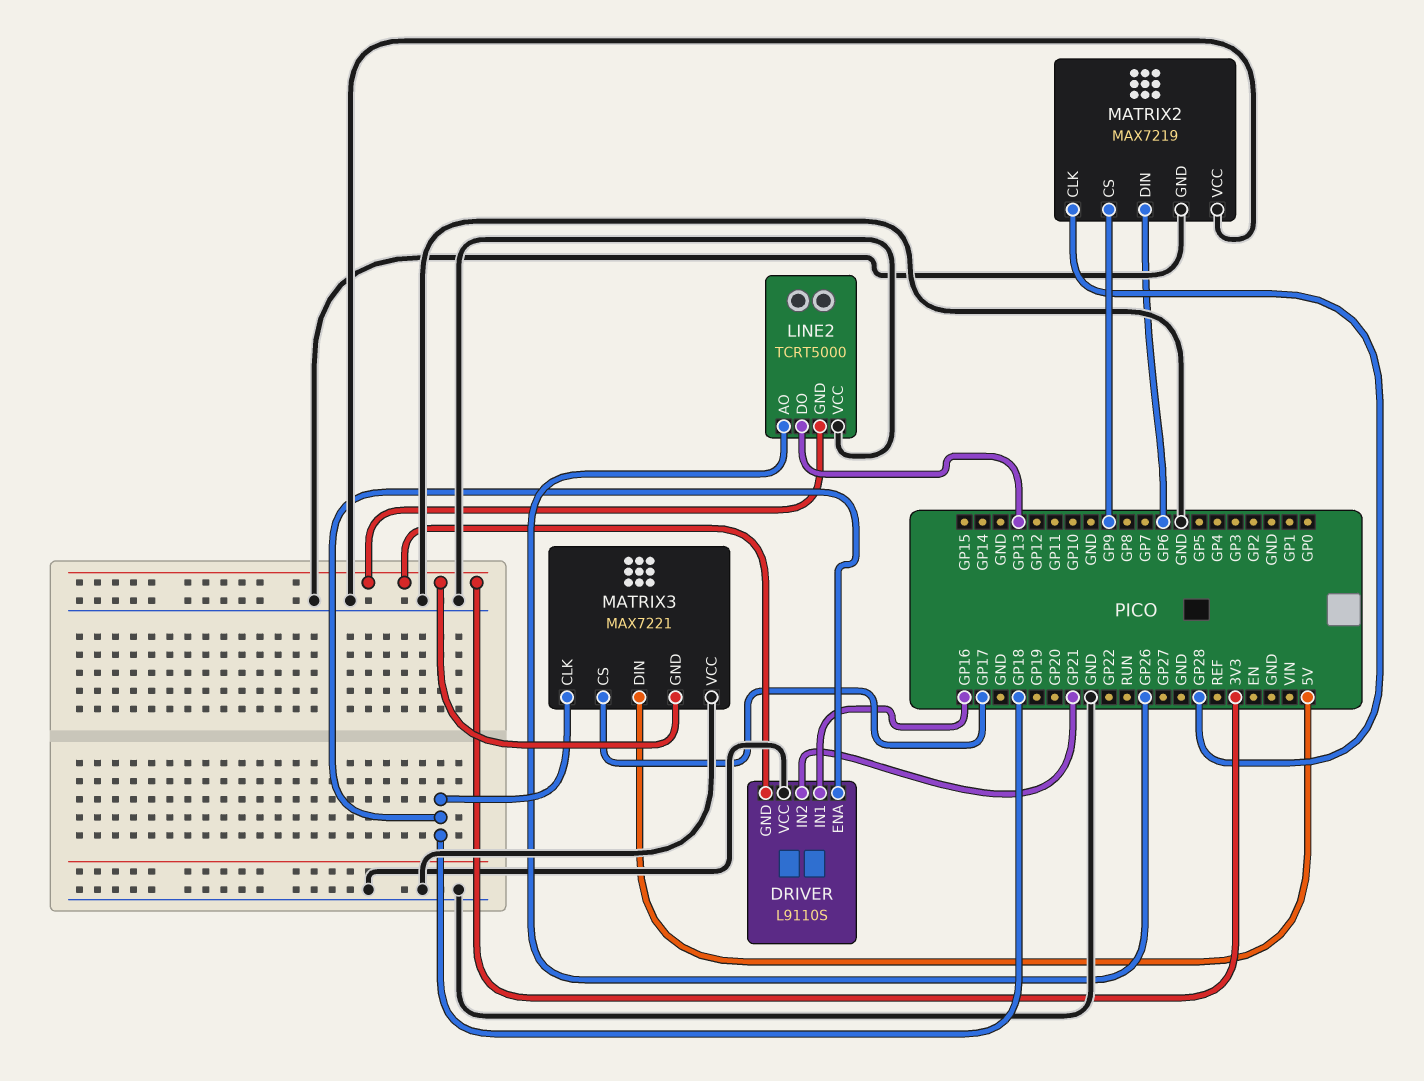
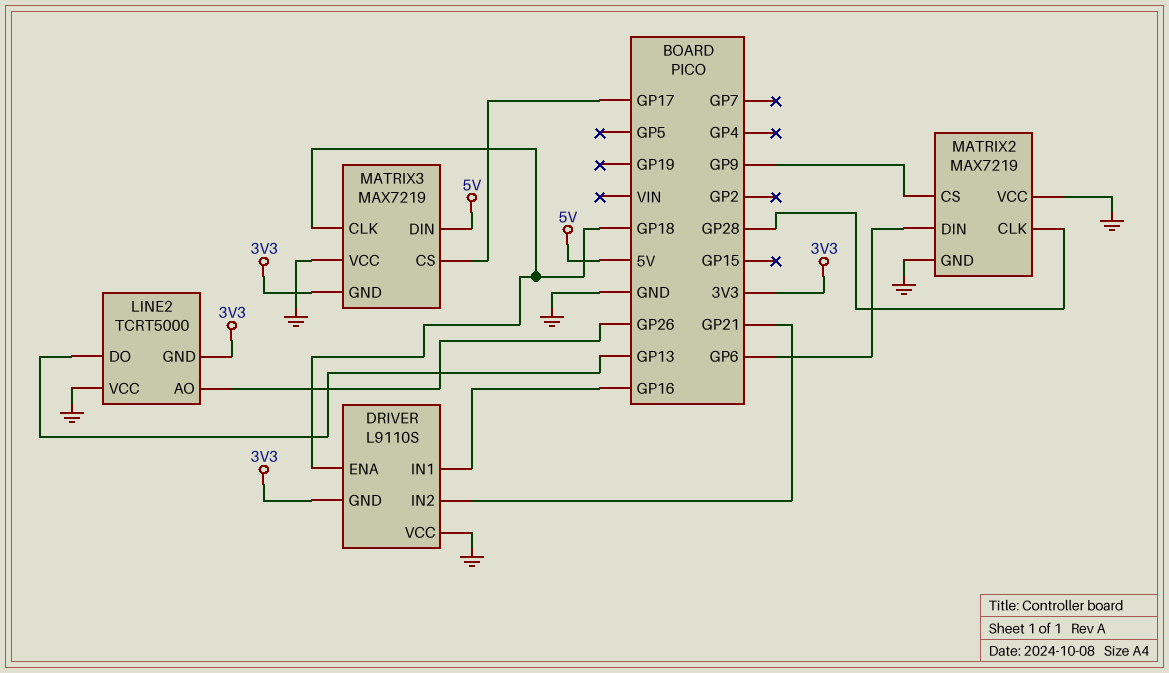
MATRIX3: MAX7221 -> MAX7219

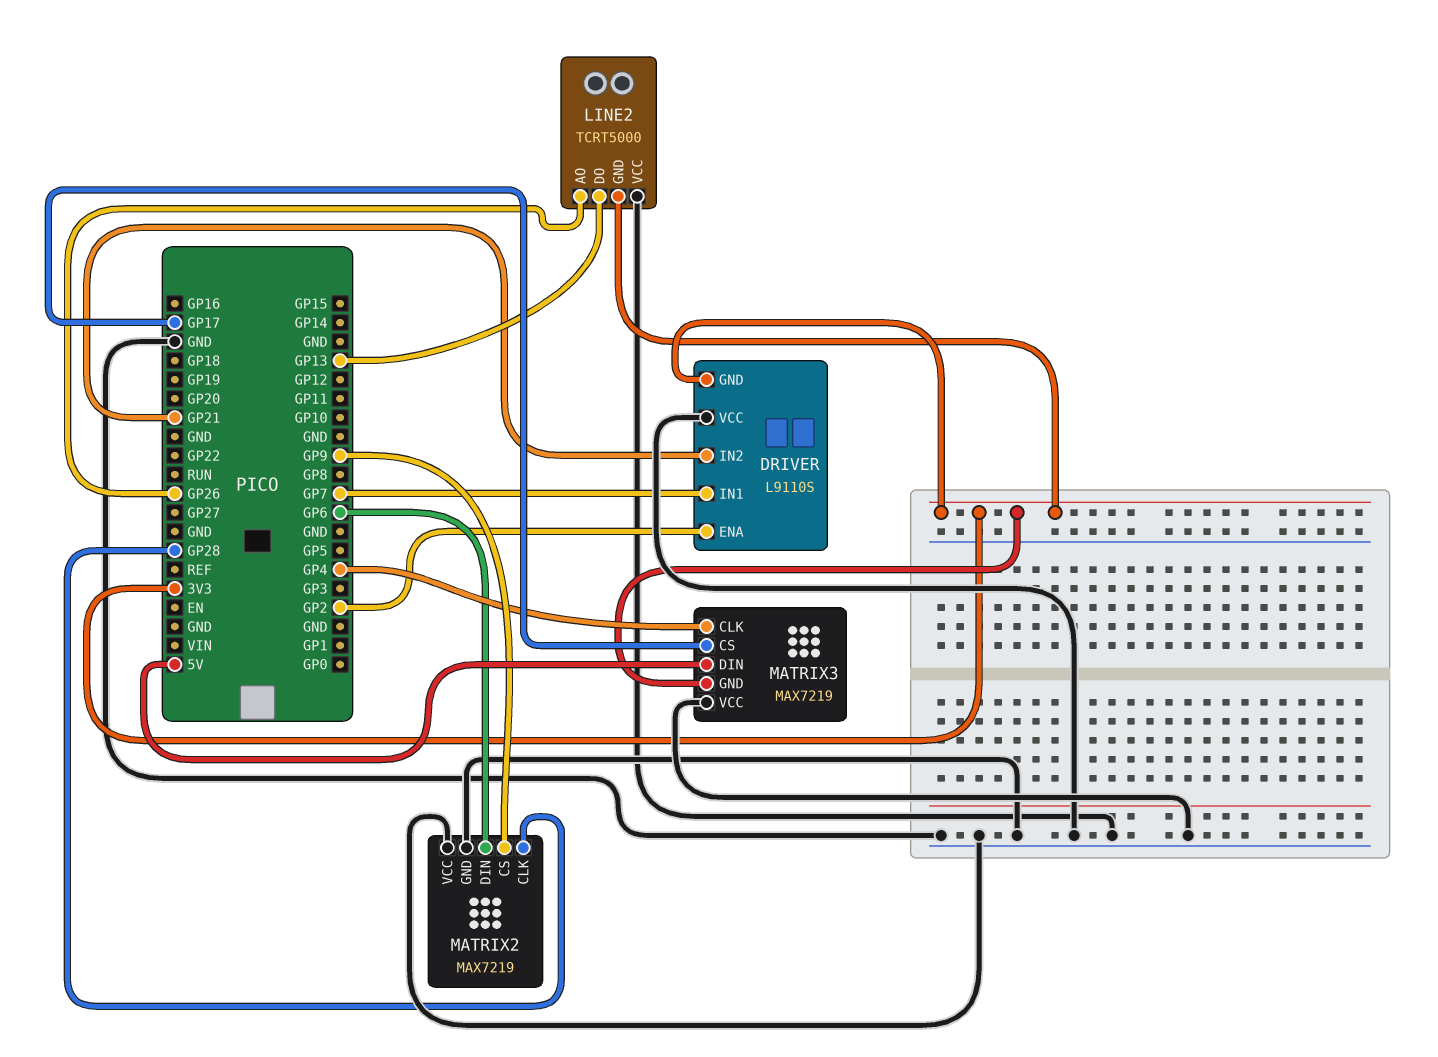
DRIVER pin ENA: GP18 -> GP2
DRIVER pin IN1: GP16 -> GP7
MATRIX3 pin CLK: GP18 -> GP4

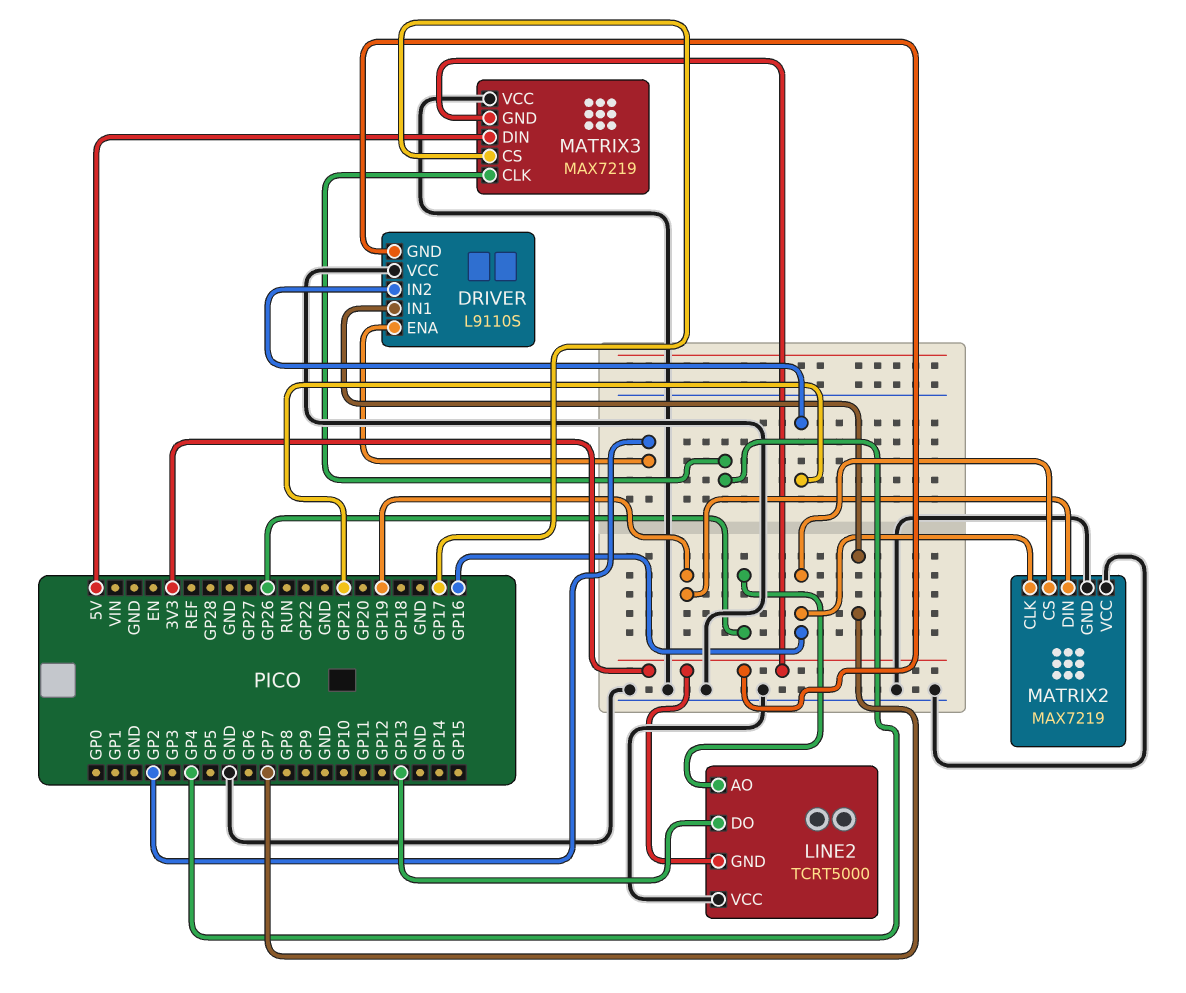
MATRIX2 pin CLK: GP28 -> GP16
MATRIX2 pin CS: GP9 -> GP16
MATRIX2 pin DIN: GP6 -> GP19

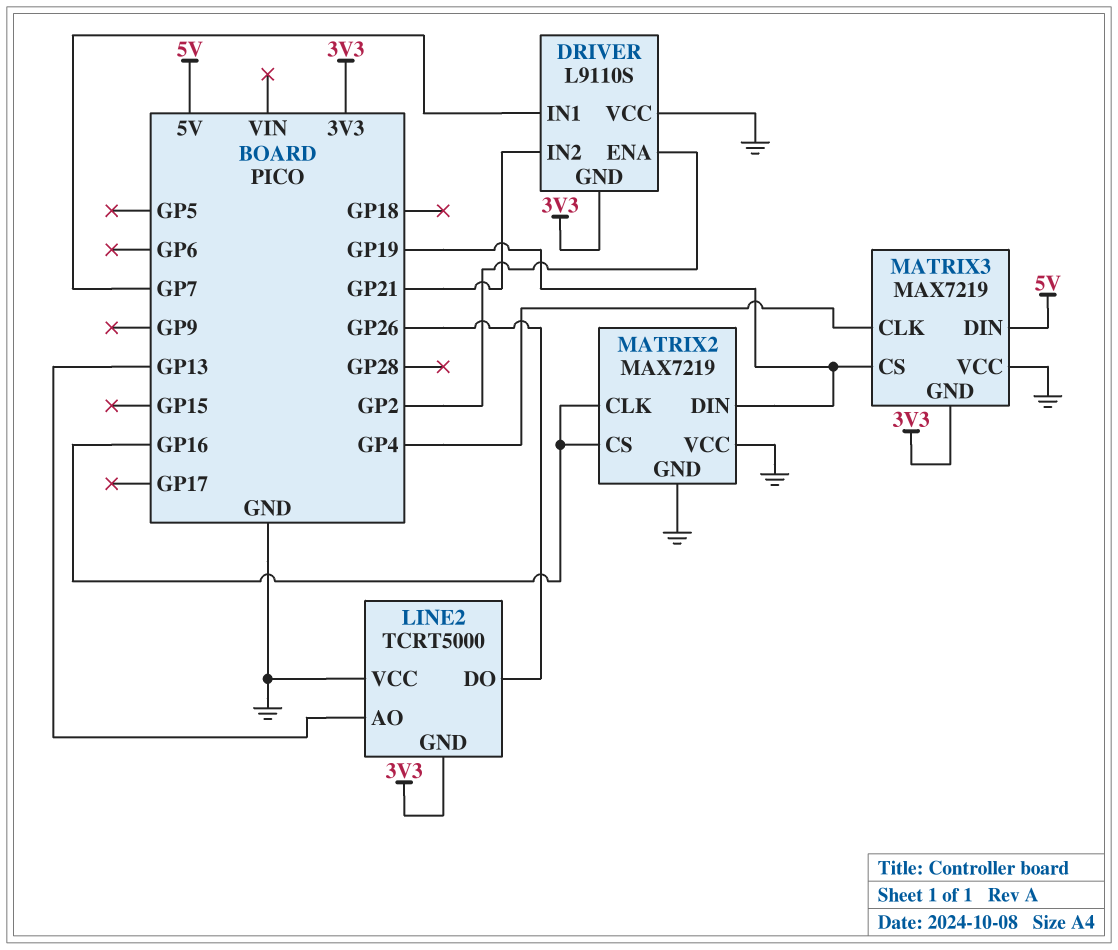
LINE2 pin AO: GP26 -> GP13
LINE2 pin DO: GP13 -> GP26
MATRIX3 pin CS: GP17 -> GP19

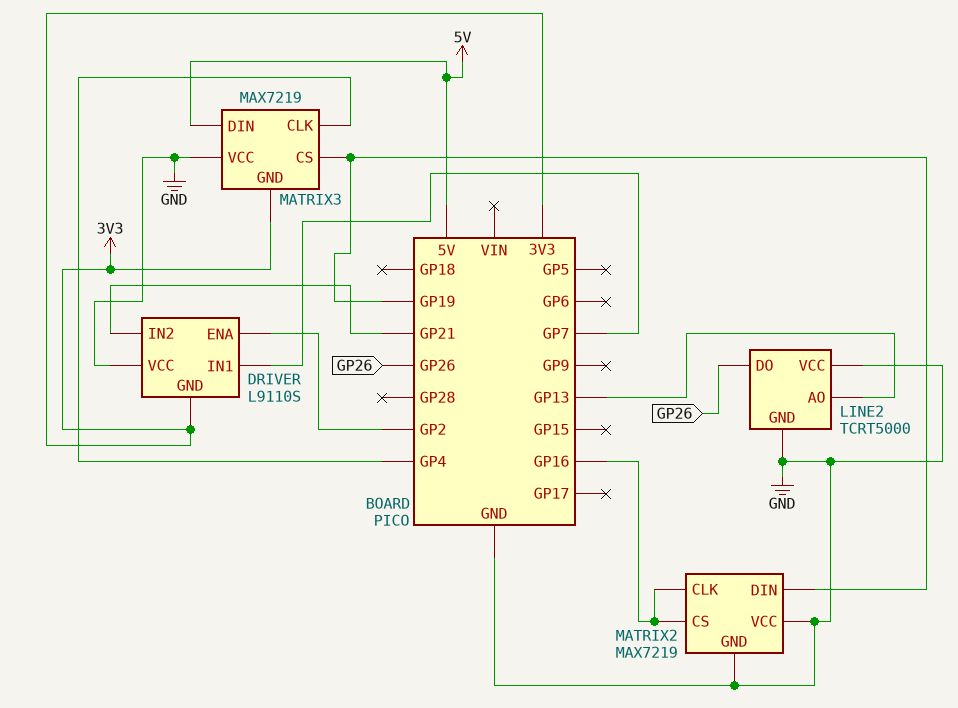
LINE2 pin GND: 3V3 -> GND

